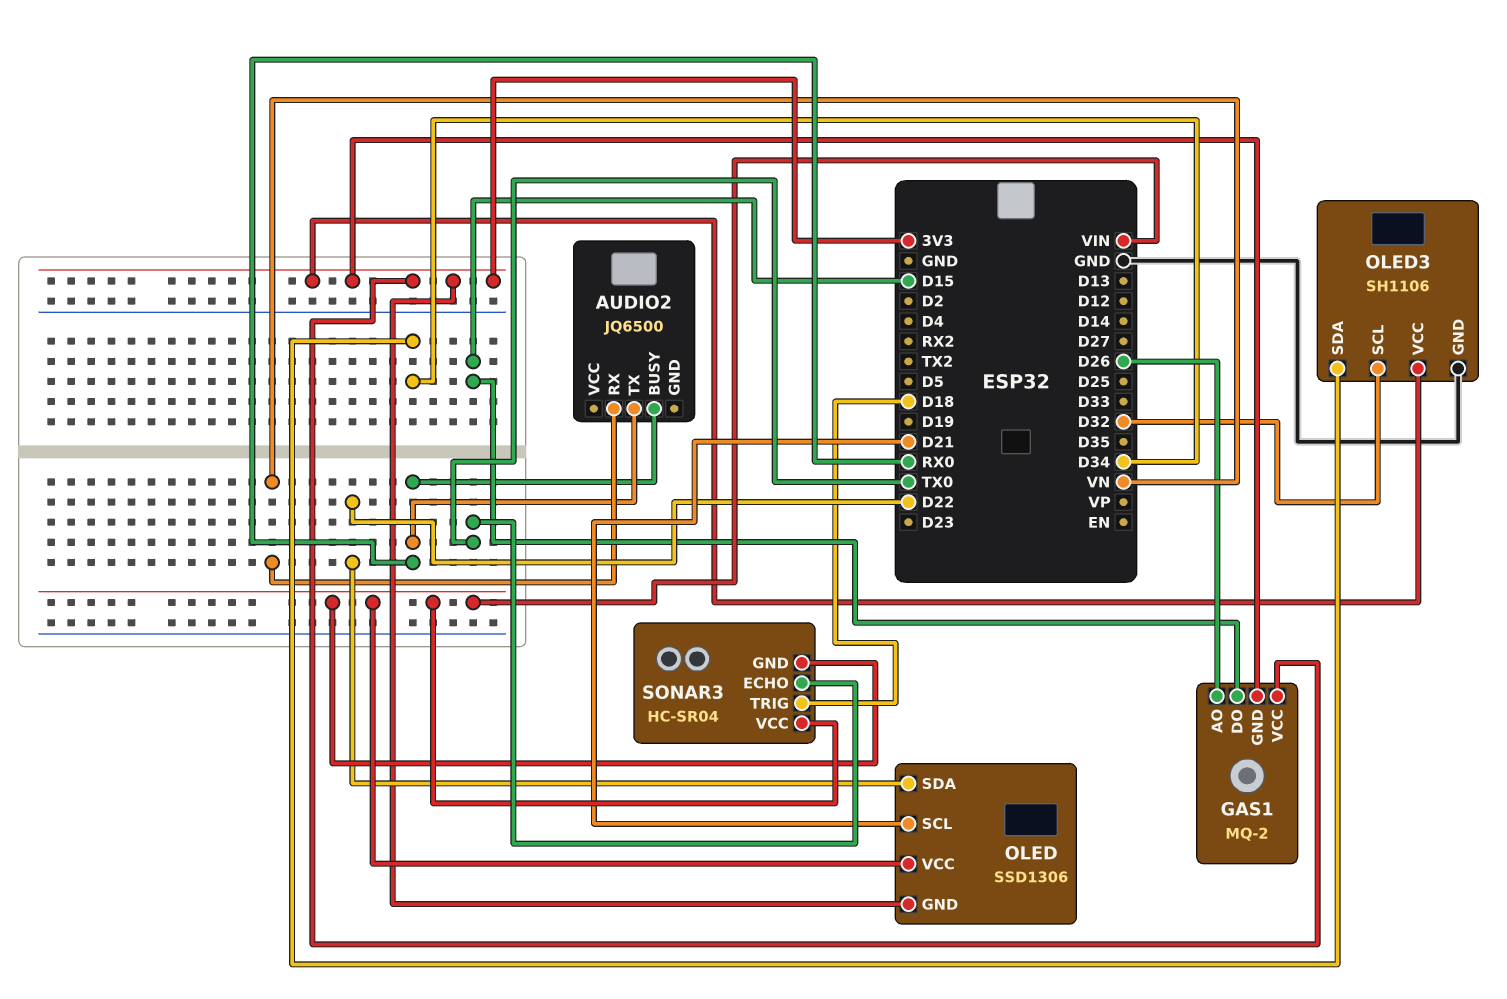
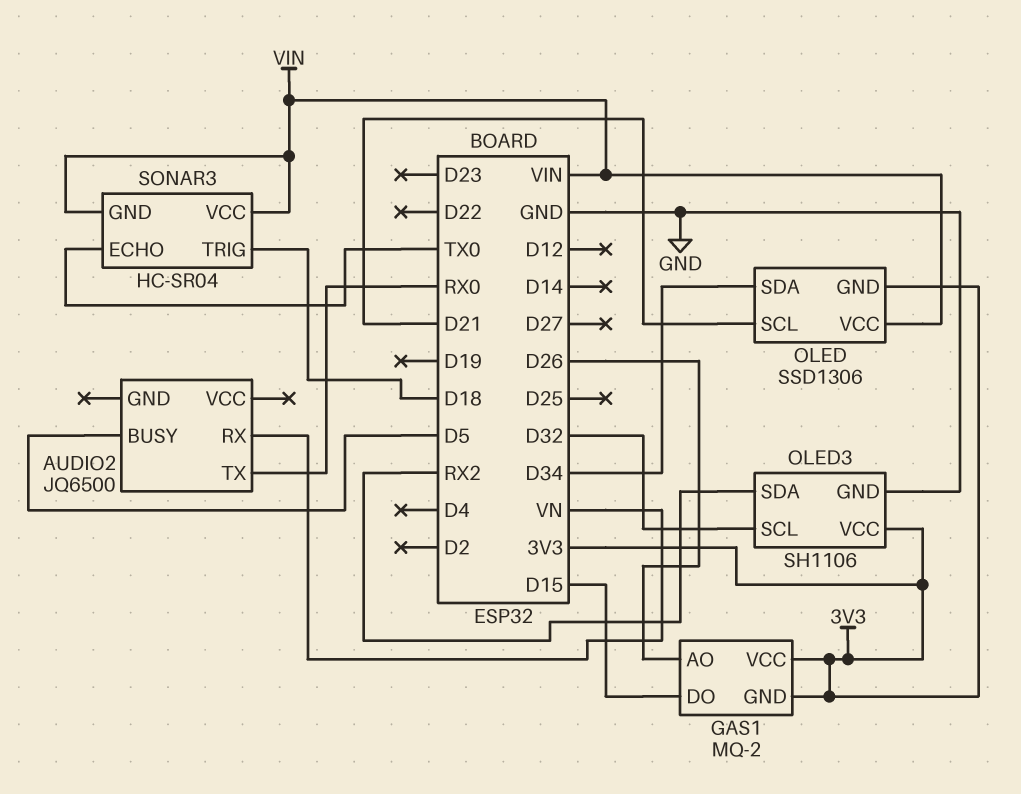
AUDIO2 pin BUSY: RX0 -> D5
OLED pin SDA: D22 -> D34
OLED3 pin SDA: D34 -> RX2

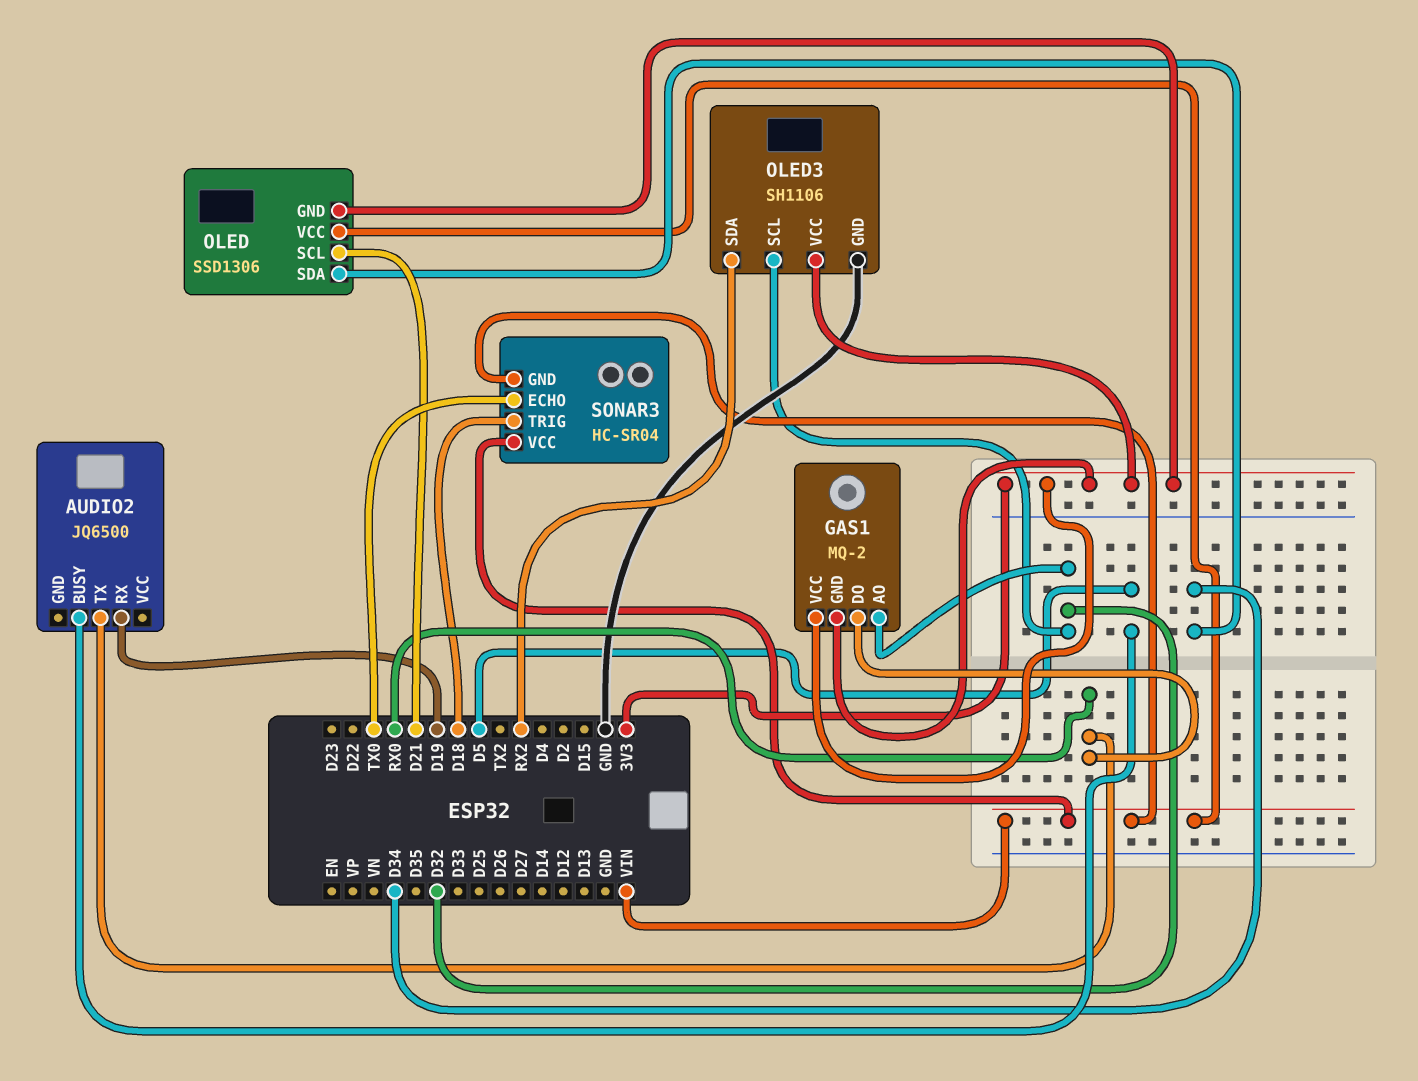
AUDIO2 pin RX: VN -> D19
GAS1 pin AO: D26 -> D32
GAS1 pin DO: D15 -> RX0

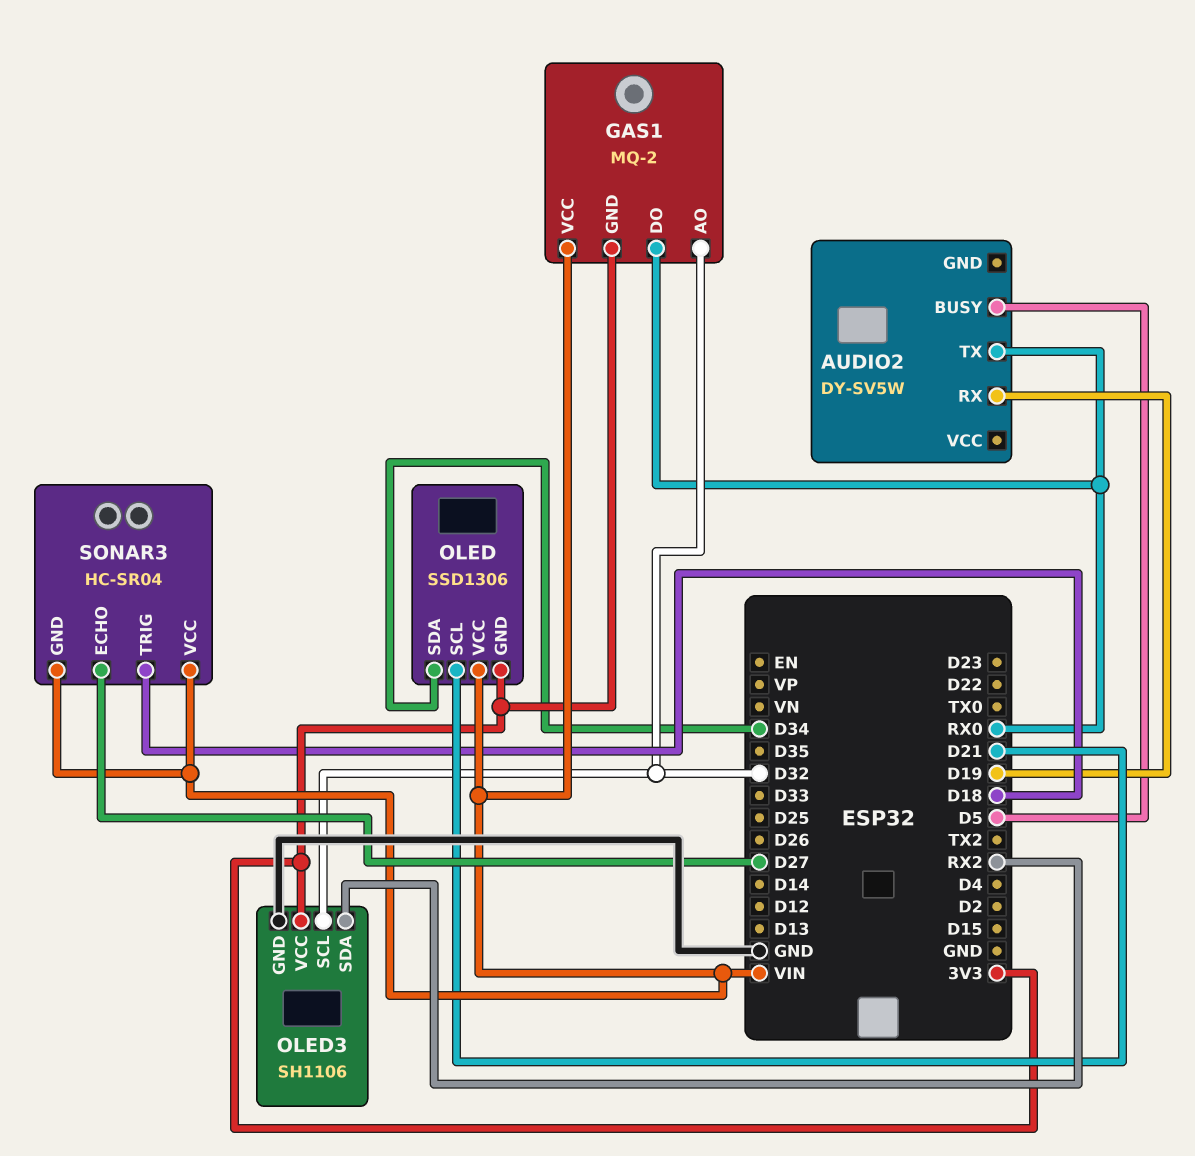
AUDIO2: JQ6500 -> DY-SV5W
GAS1 pin VCC: 3V3 -> VIN
SONAR3 pin ECHO: TX0 -> D27

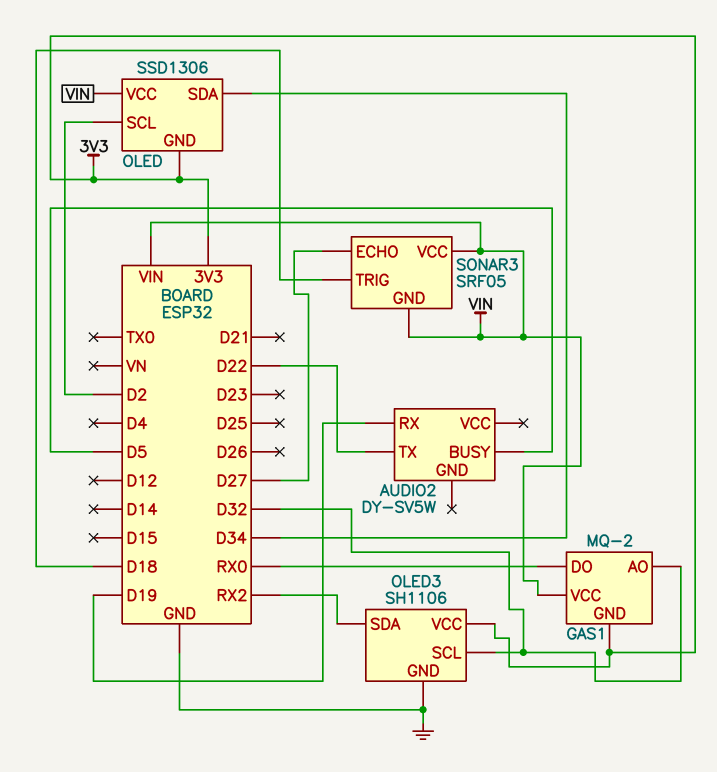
AUDIO2 pin TX: RX0 -> D22
OLED pin SCL: D21 -> D2
SONAR3: HC-SR04 -> SRF05

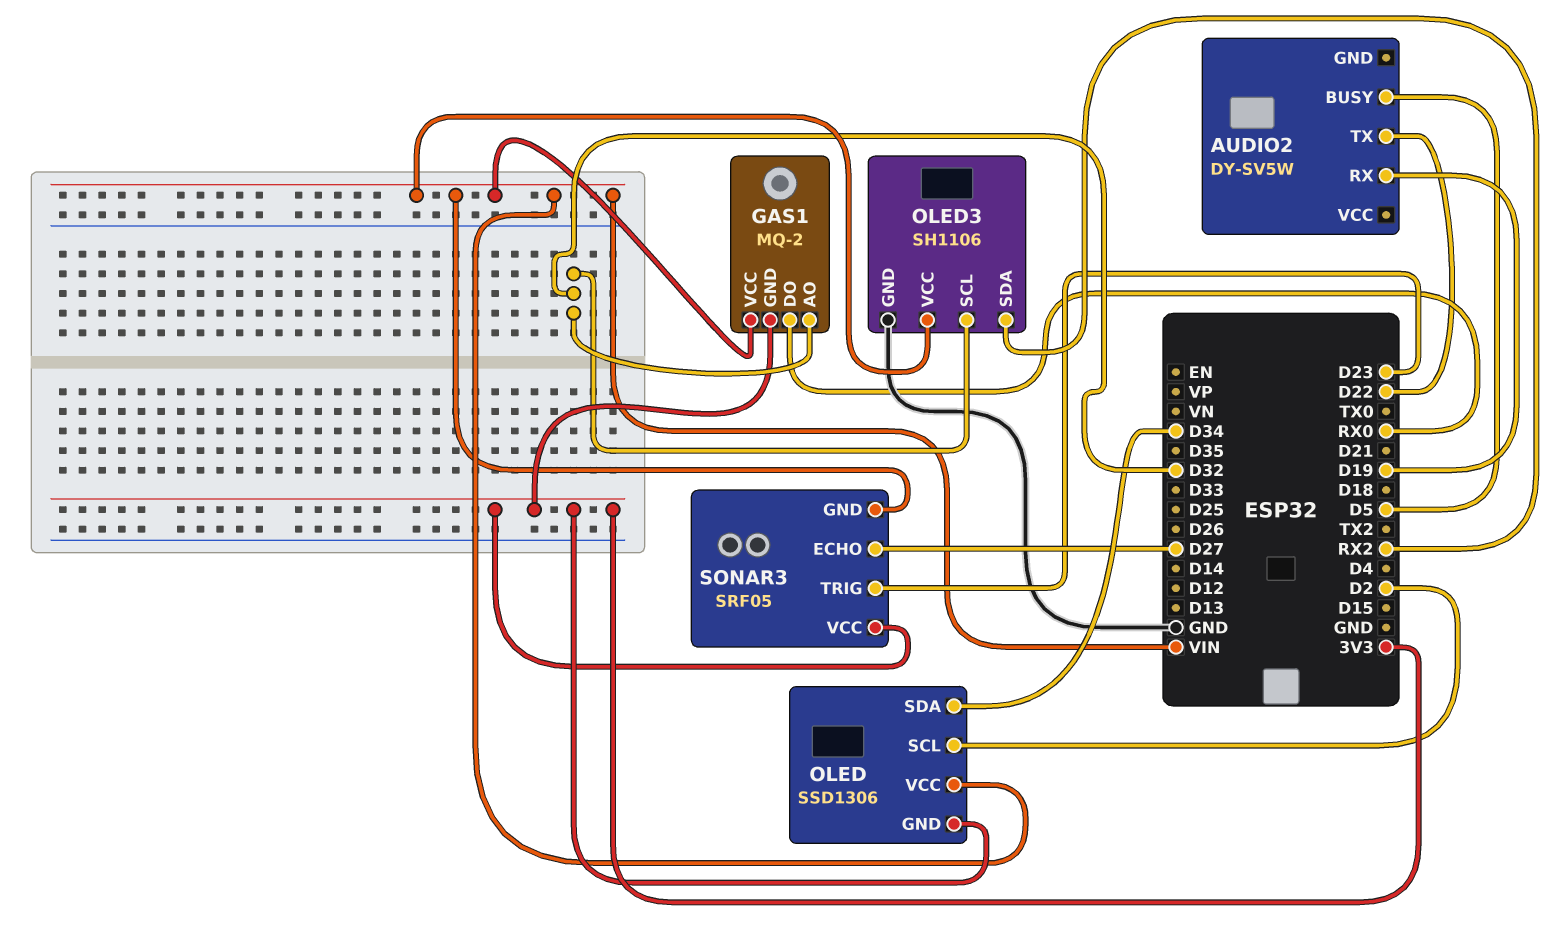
OLED3 pin VCC: 3V3 -> VIN
SONAR3 pin TRIG: D18 -> D23
SONAR3 pin VCC: VIN -> 3V3

